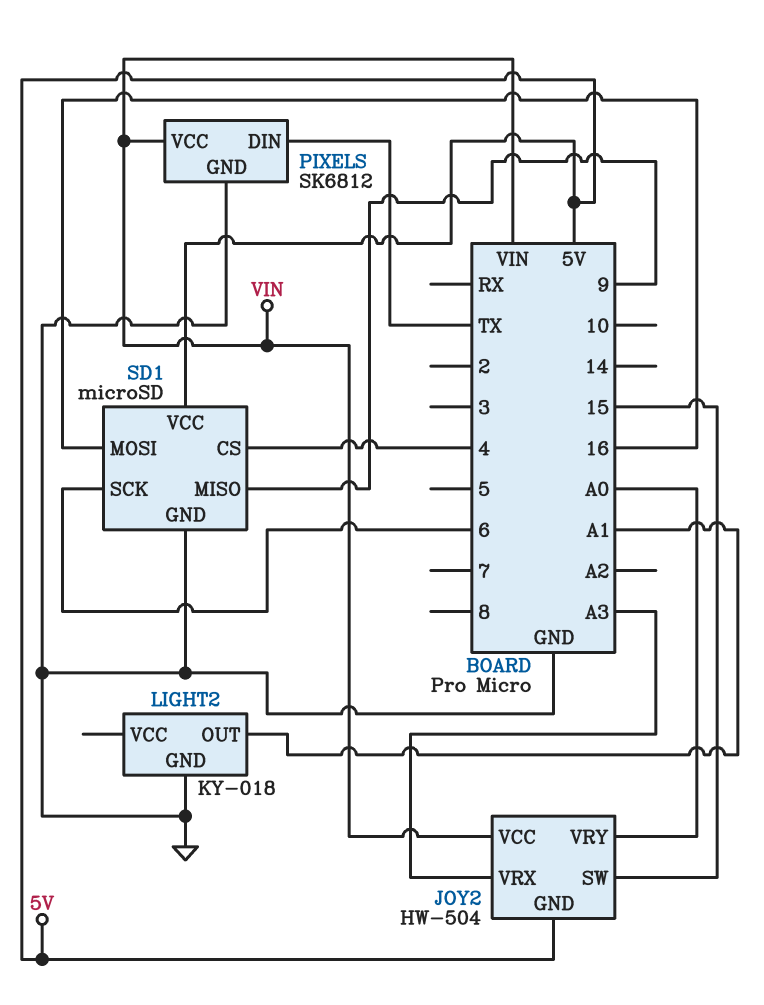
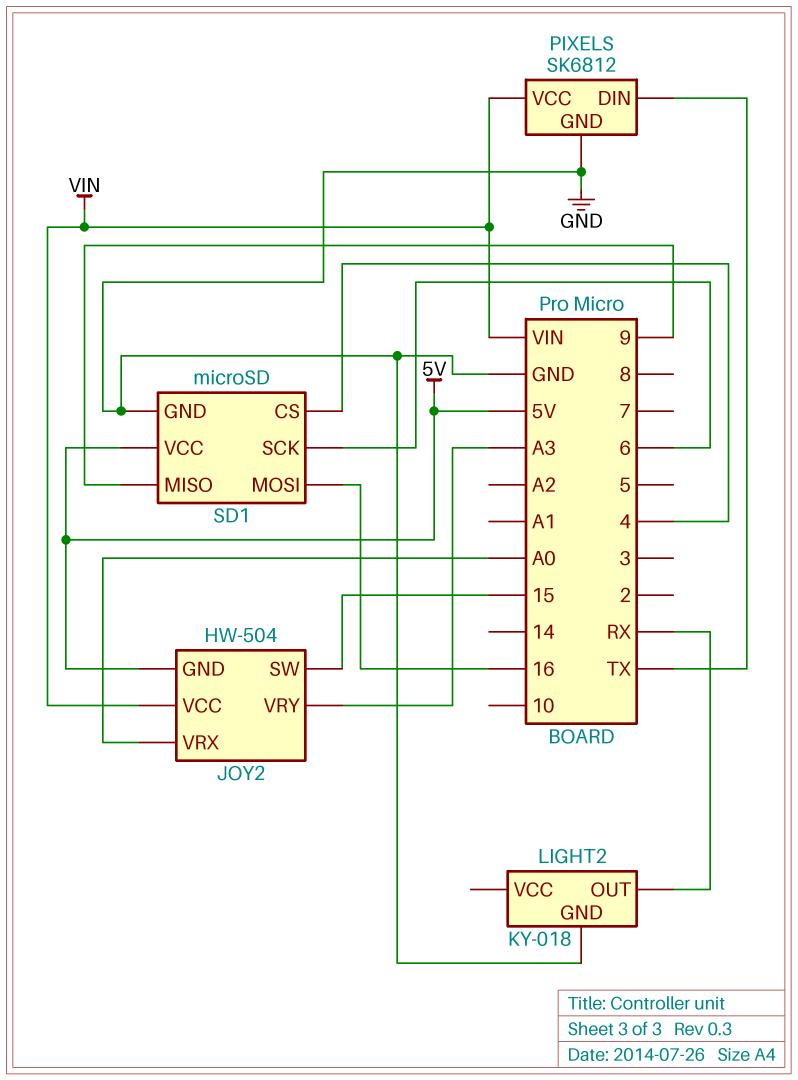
JOY2 pin VRX: A3 -> A0
JOY2 pin VRY: A0 -> A3
LIGHT2 pin OUT: A1 -> RX

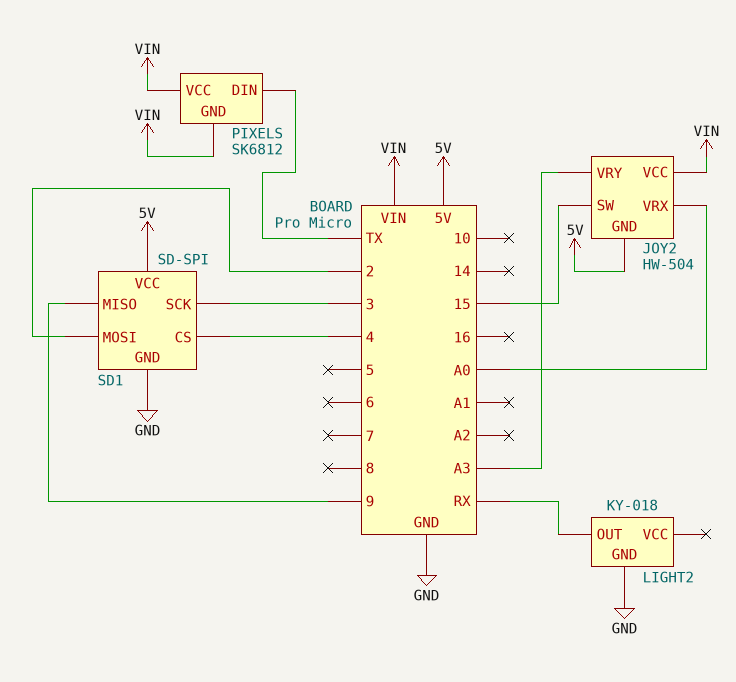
PIXELS pin GND: GND -> VIN
SD1: microSD -> SD-SPI
SD1 pin MOSI: 16 -> 2
SD1 pin SCK: 6 -> 3

